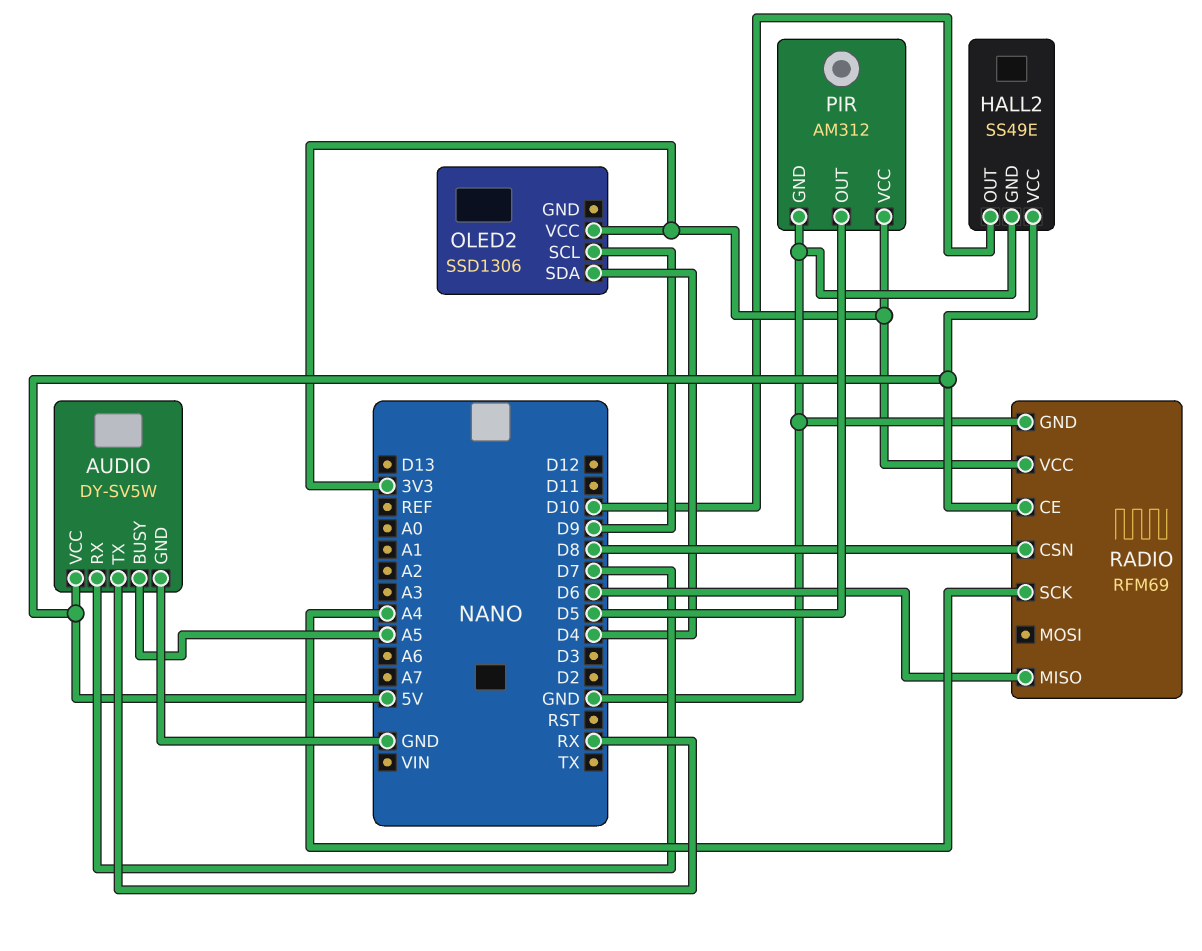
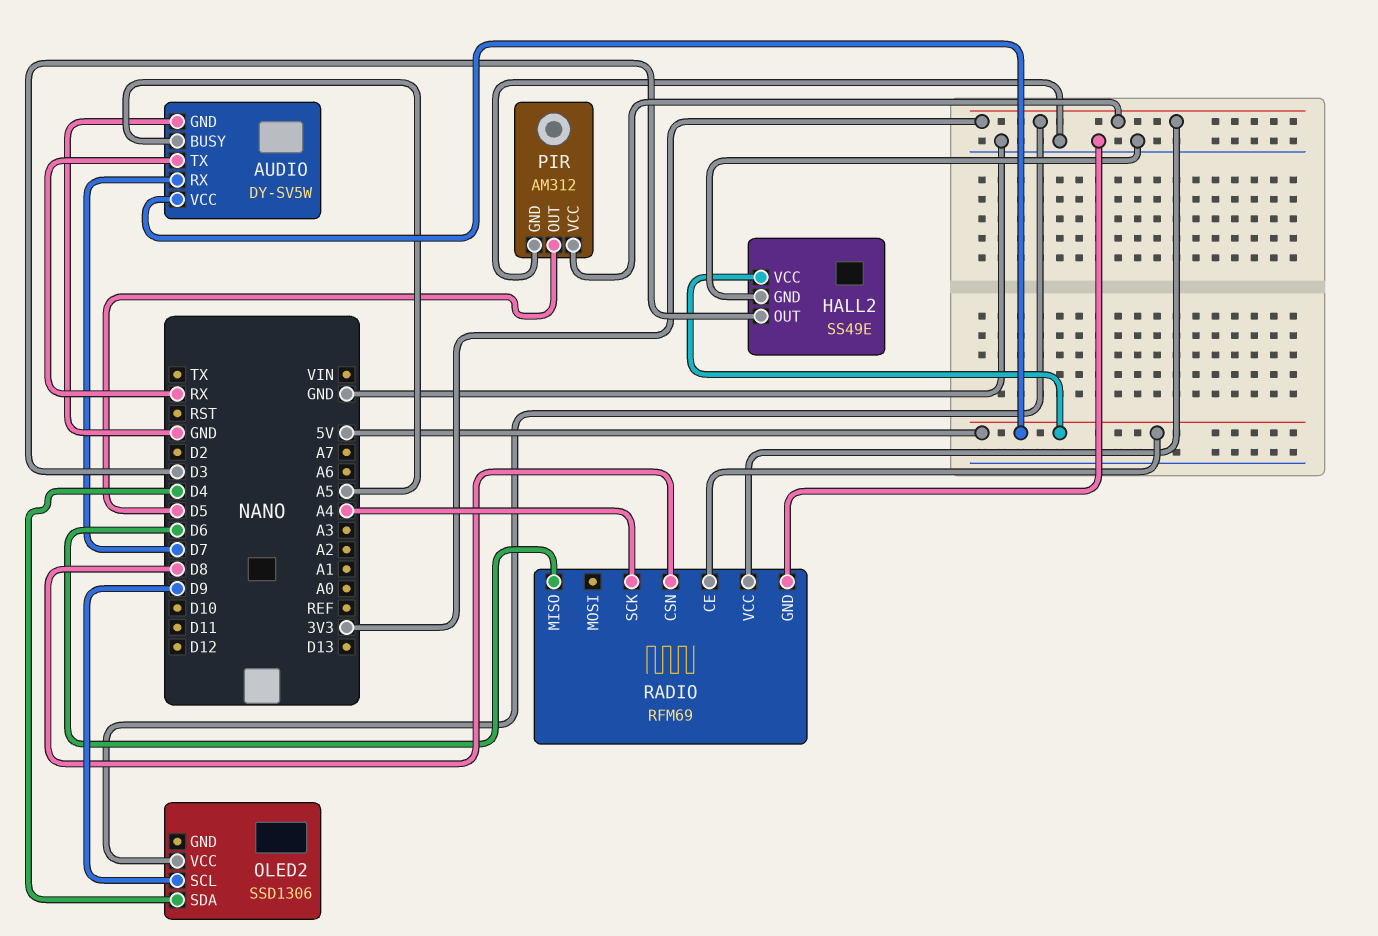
HALL2 pin OUT: D10 -> D3

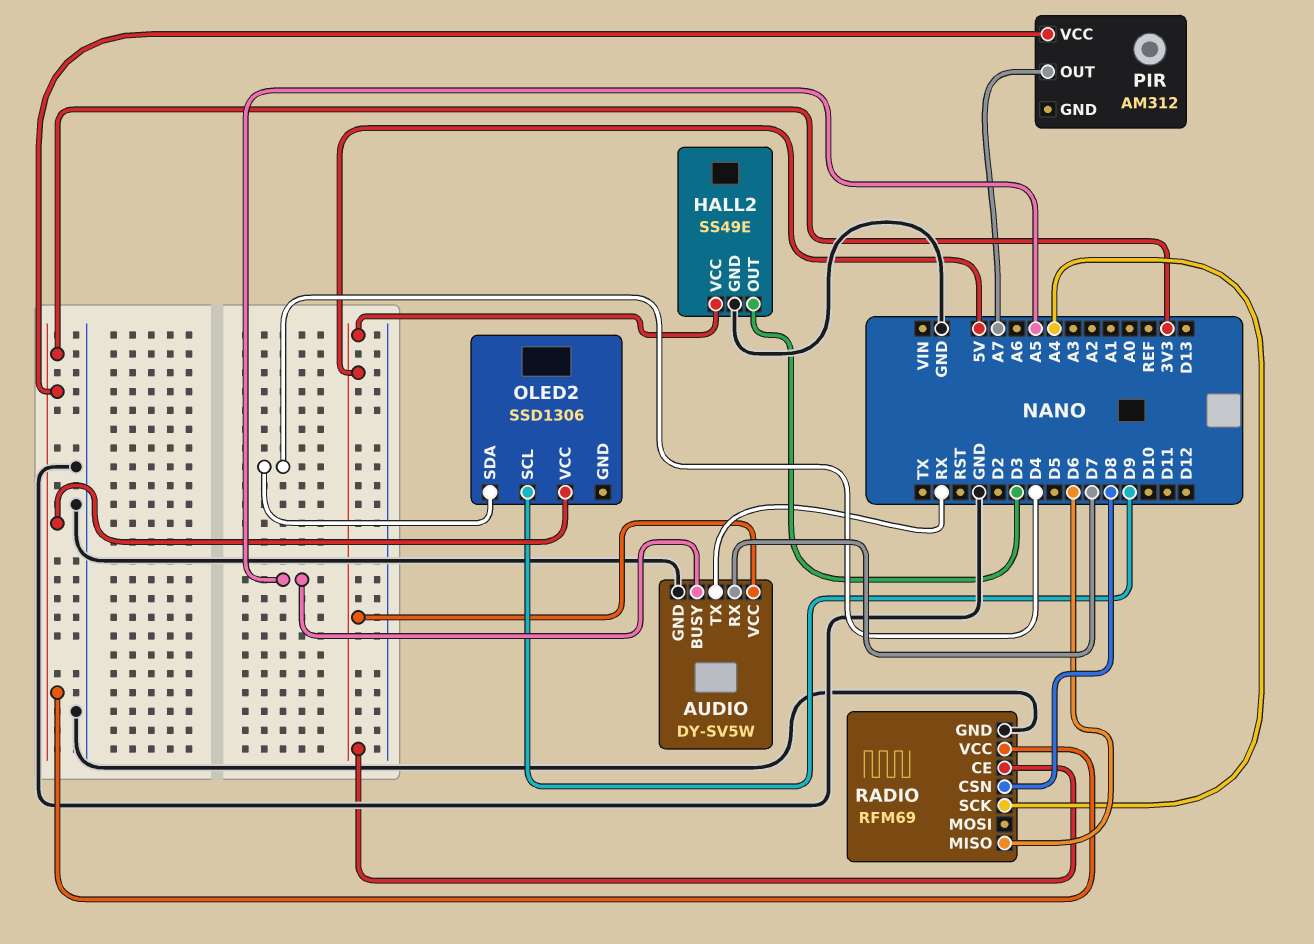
PIR pin GND: GND -> none
PIR pin OUT: D5 -> A7

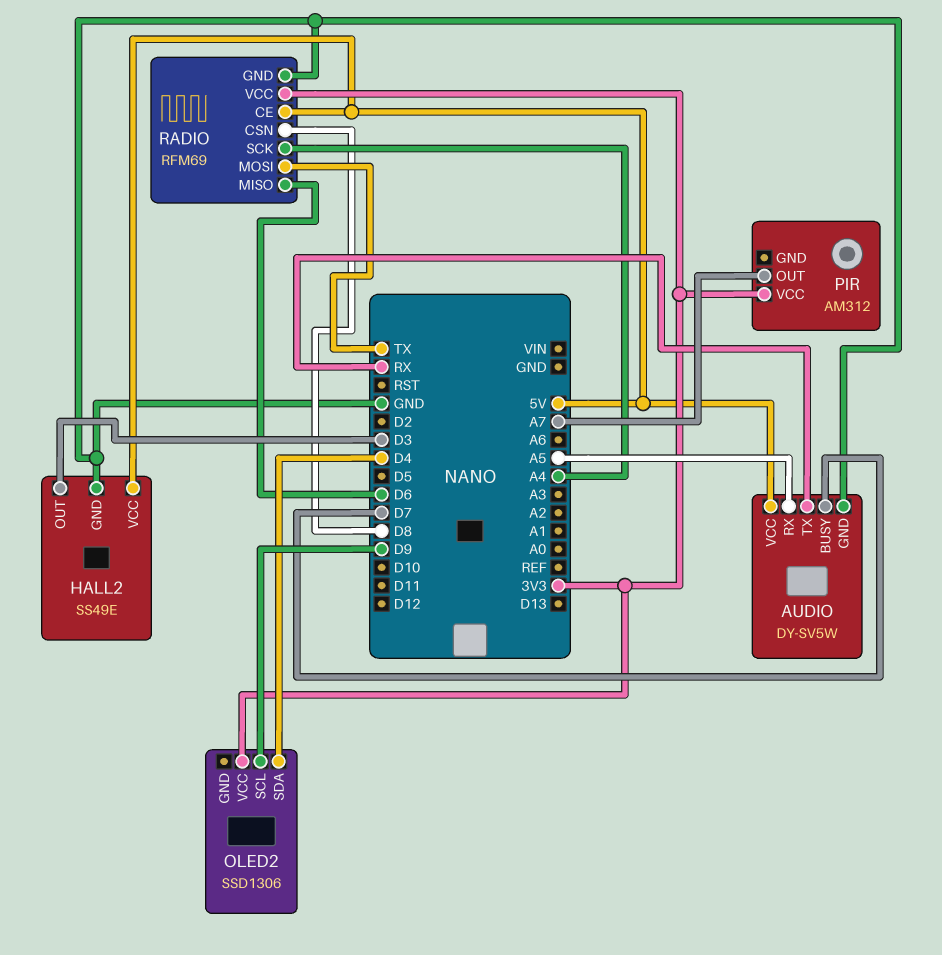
AUDIO pin BUSY: A5 -> D7
AUDIO pin RX: D7 -> A5
RADIO pin MOSI: none -> TX

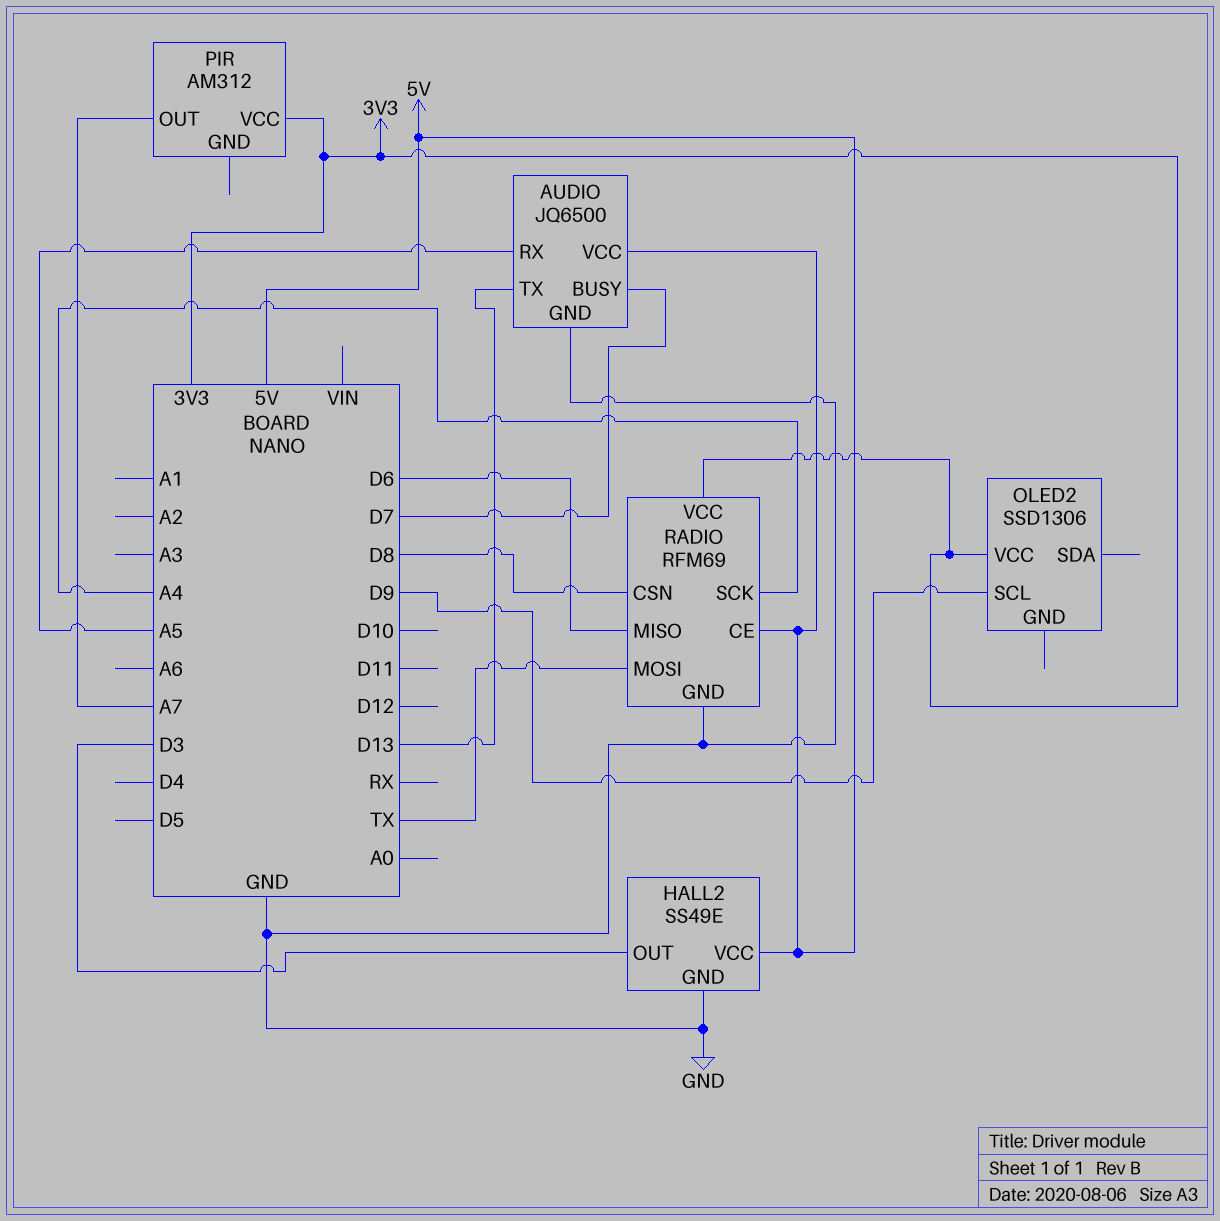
AUDIO: DY-SV5W -> JQ6500
AUDIO pin TX: RX -> D13
OLED2 pin SDA: D4 -> none

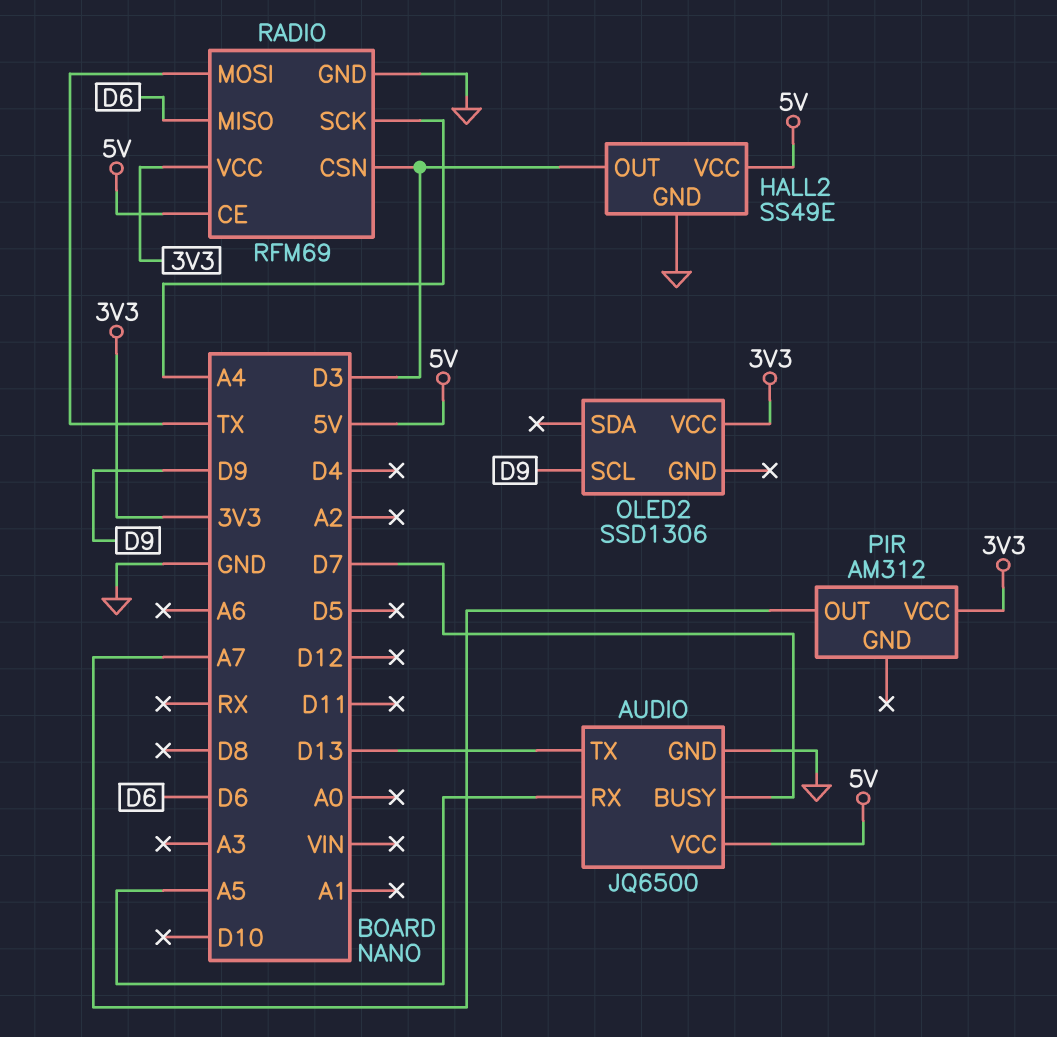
RADIO pin CSN: D8 -> D3

